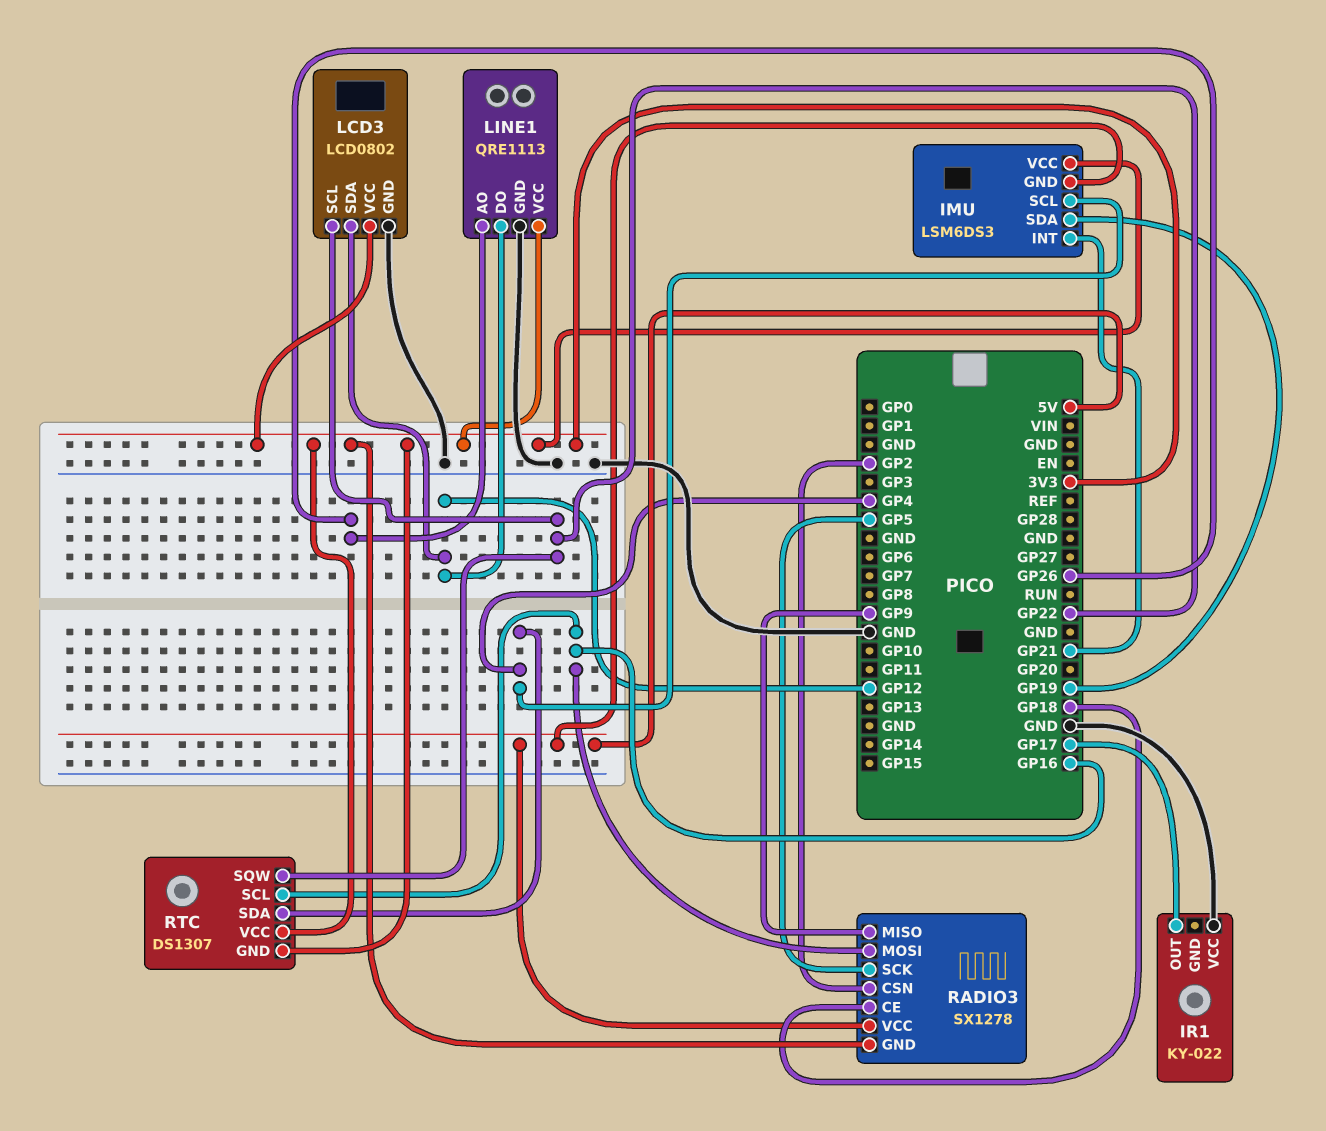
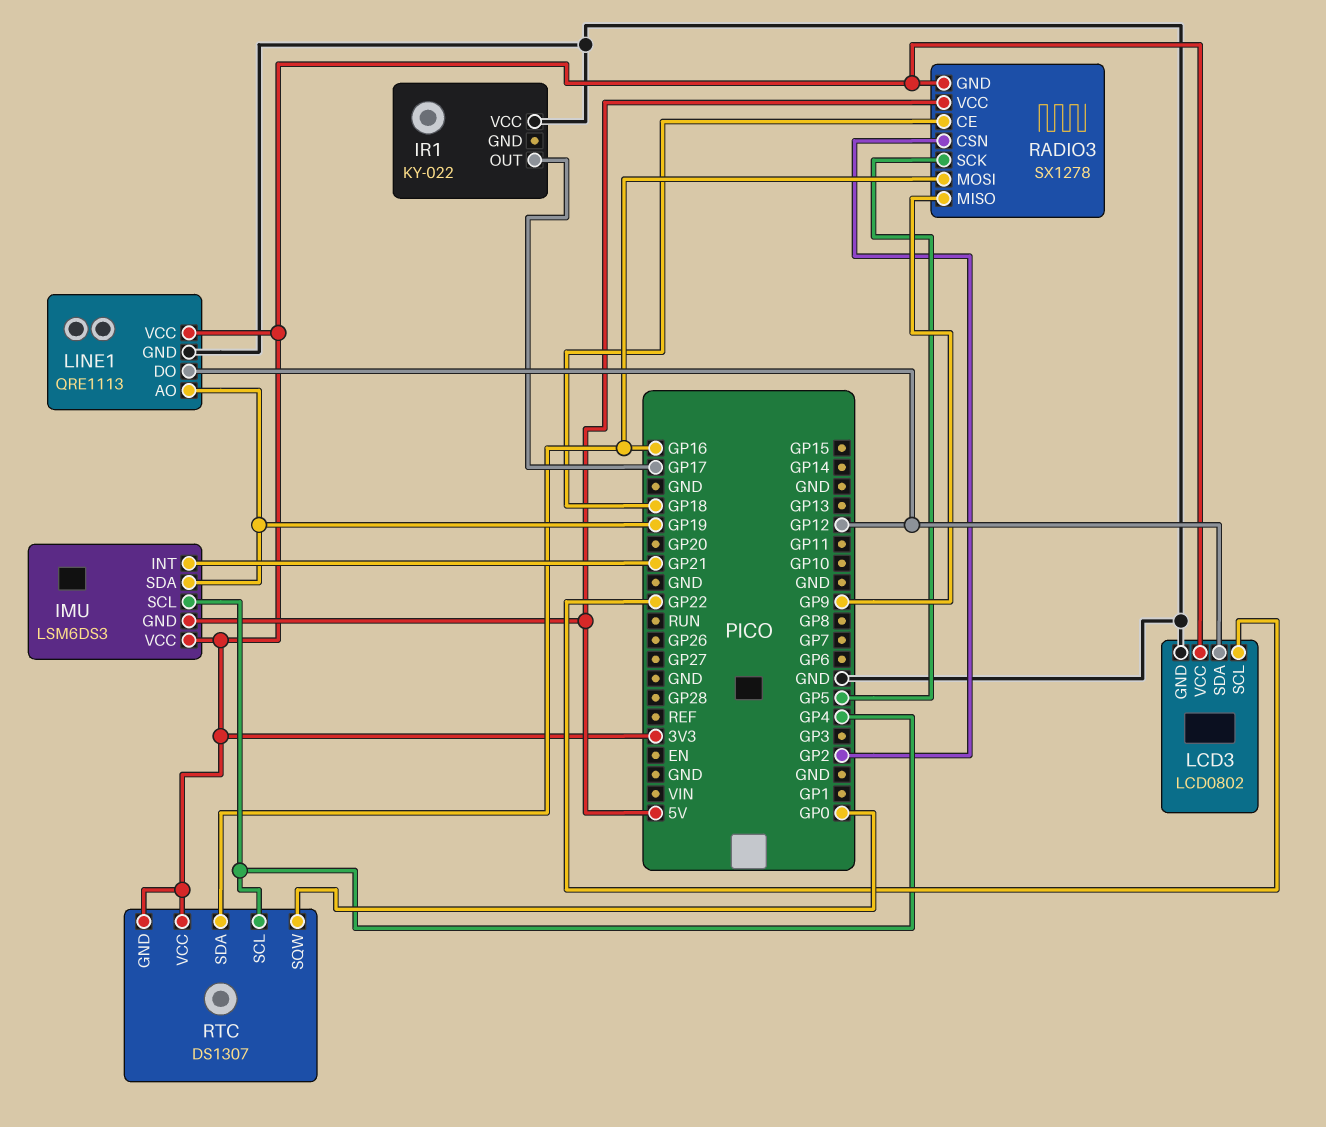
LINE1 pin AO: GP26 -> GP19
RTC pin SCL: GP16 -> GP4
RTC pin SDA: GP4 -> GP16
RTC pin SQW: GP22 -> GP0

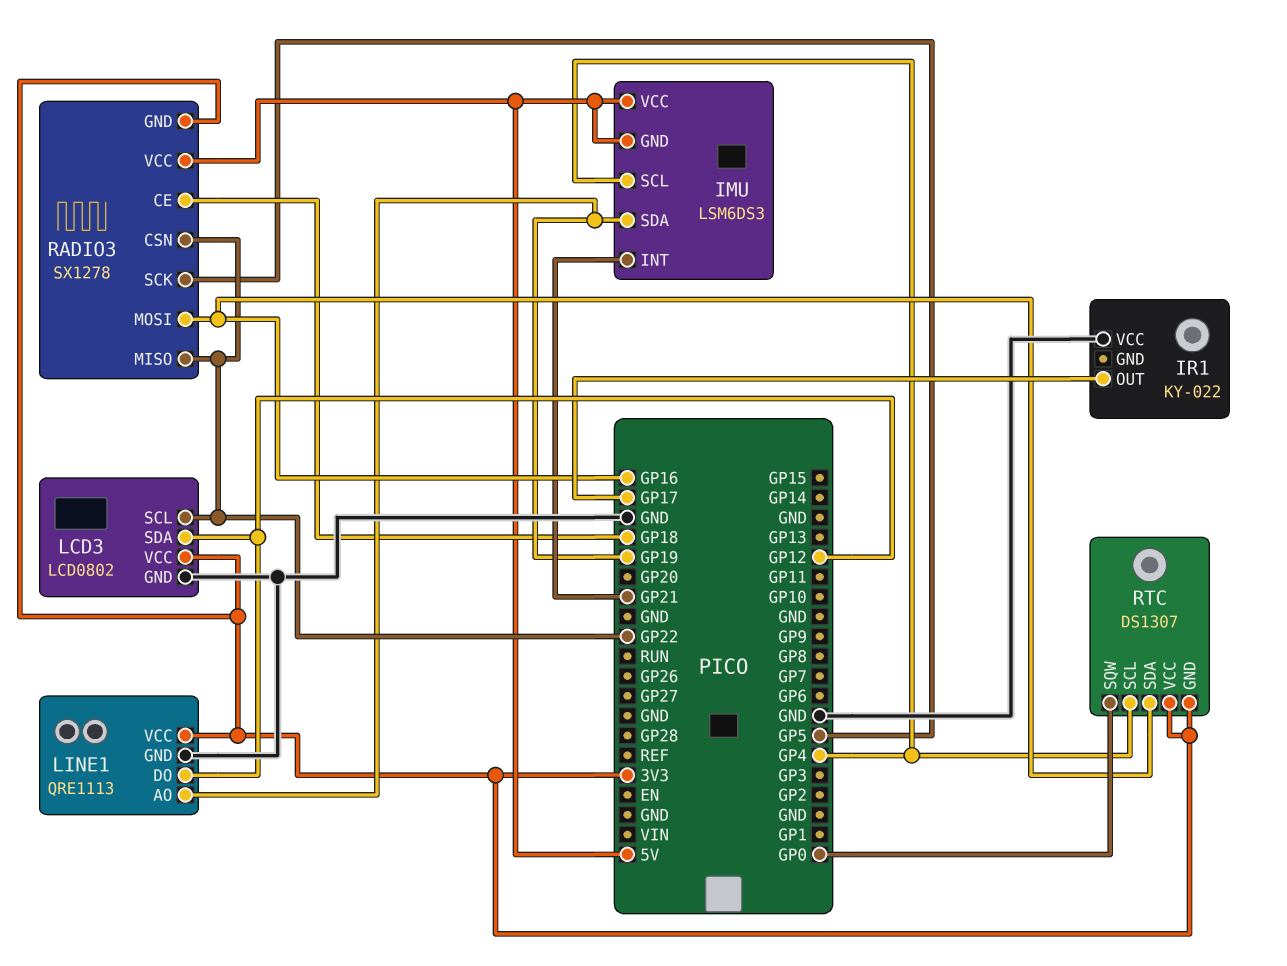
IMU pin VCC: 3V3 -> 5V
RADIO3 pin CSN: GP2 -> GP22
RADIO3 pin MISO: GP9 -> GP22

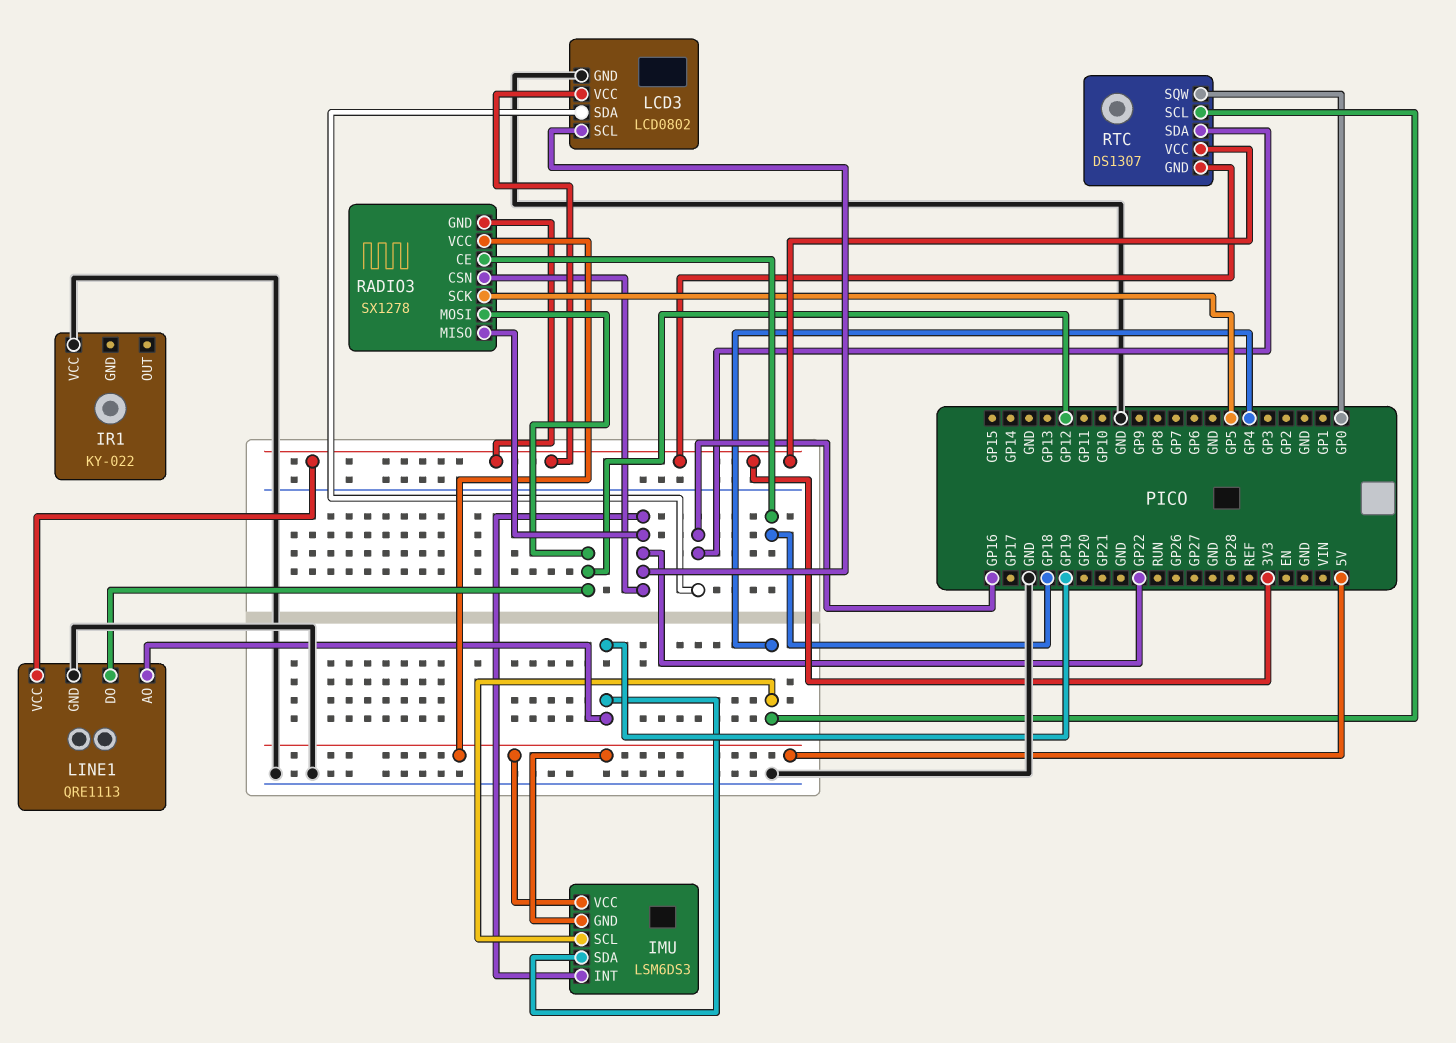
IMU pin INT: GP21 -> GP22
IR1 pin OUT: GP17 -> none
LCD3 pin SDA: GP12 -> GP16
RADIO3 pin MOSI: GP16 -> GP12

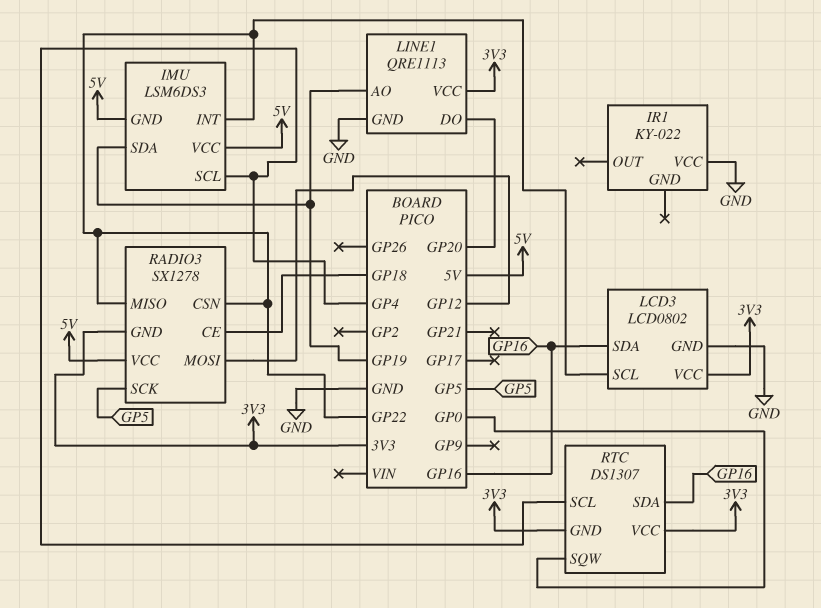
LINE1 pin DO: GP12 -> GP20

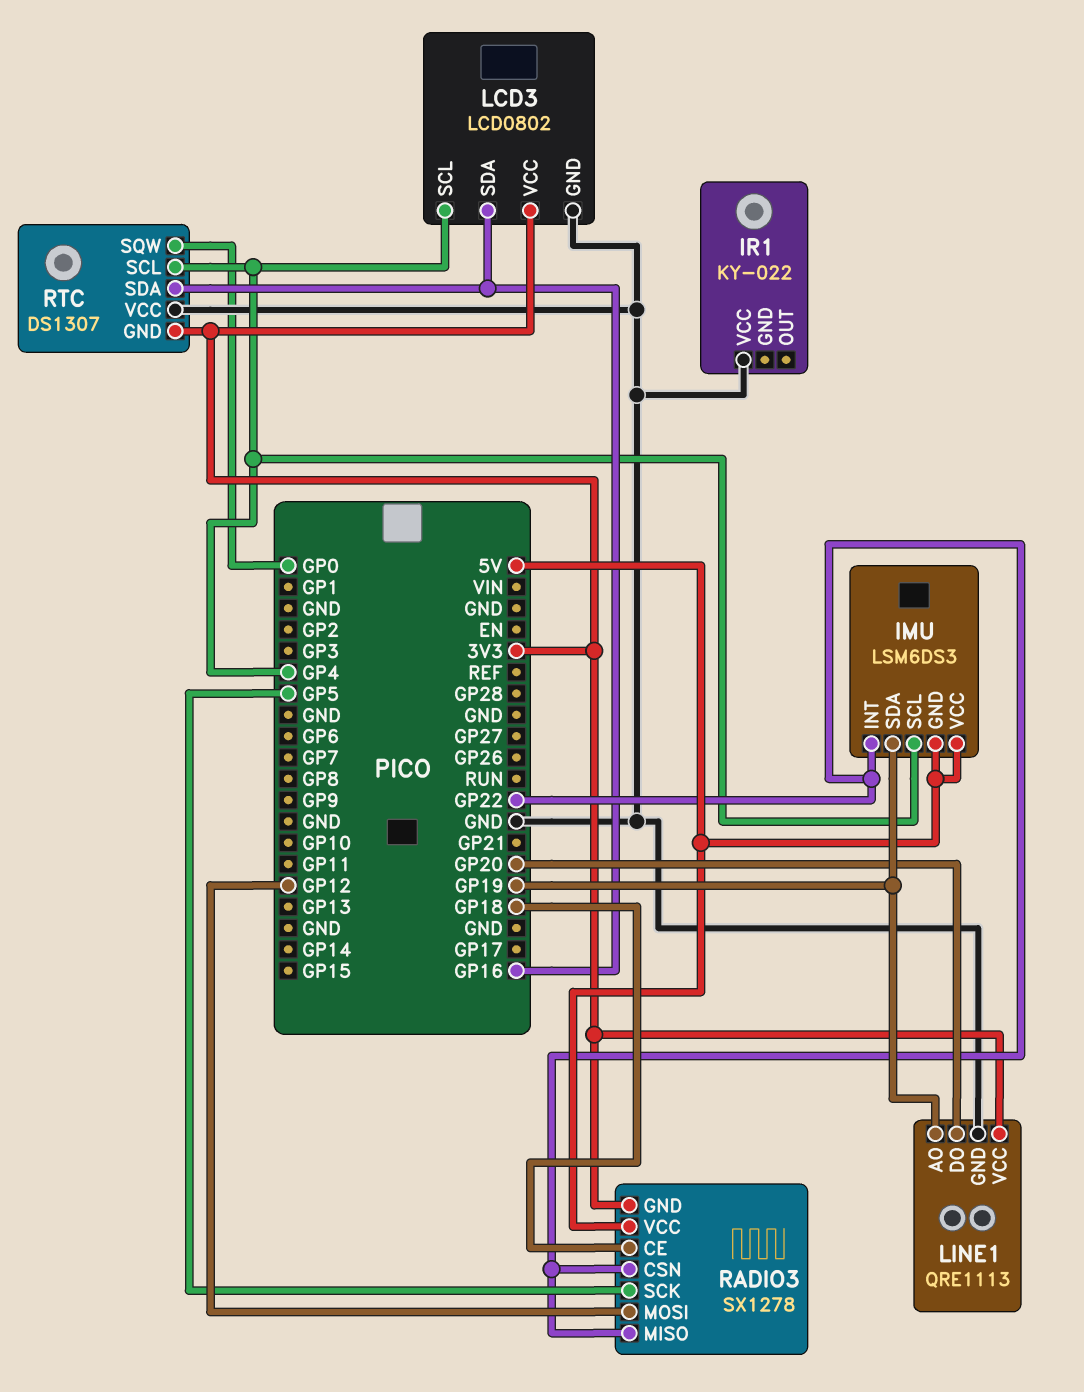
LCD3 pin SCL: GP22 -> GP4
RTC pin VCC: 3V3 -> GND

